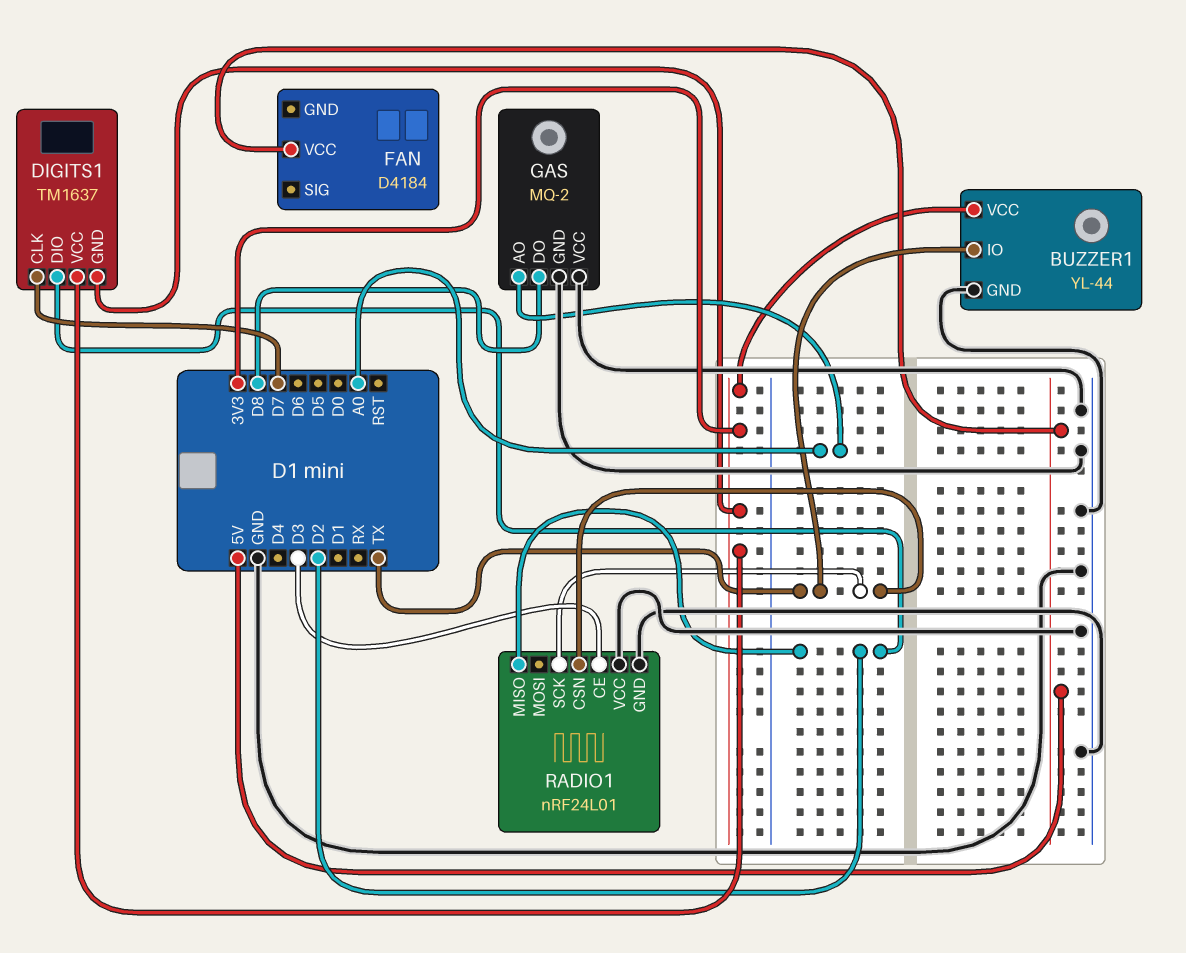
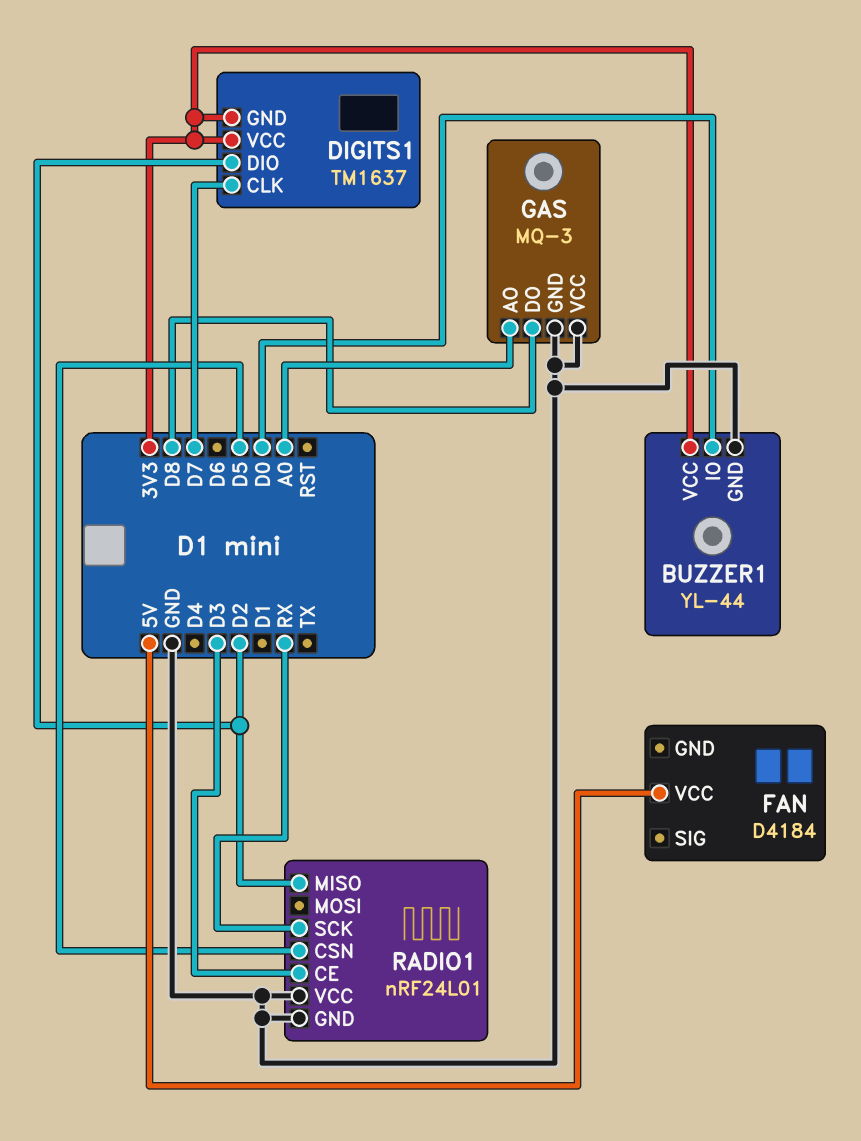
BUZZER1 pin IO: TX -> D0
GAS: MQ-2 -> MQ-3
RADIO1 pin CSN: TX -> D5
RADIO1 pin SCK: TX -> RX

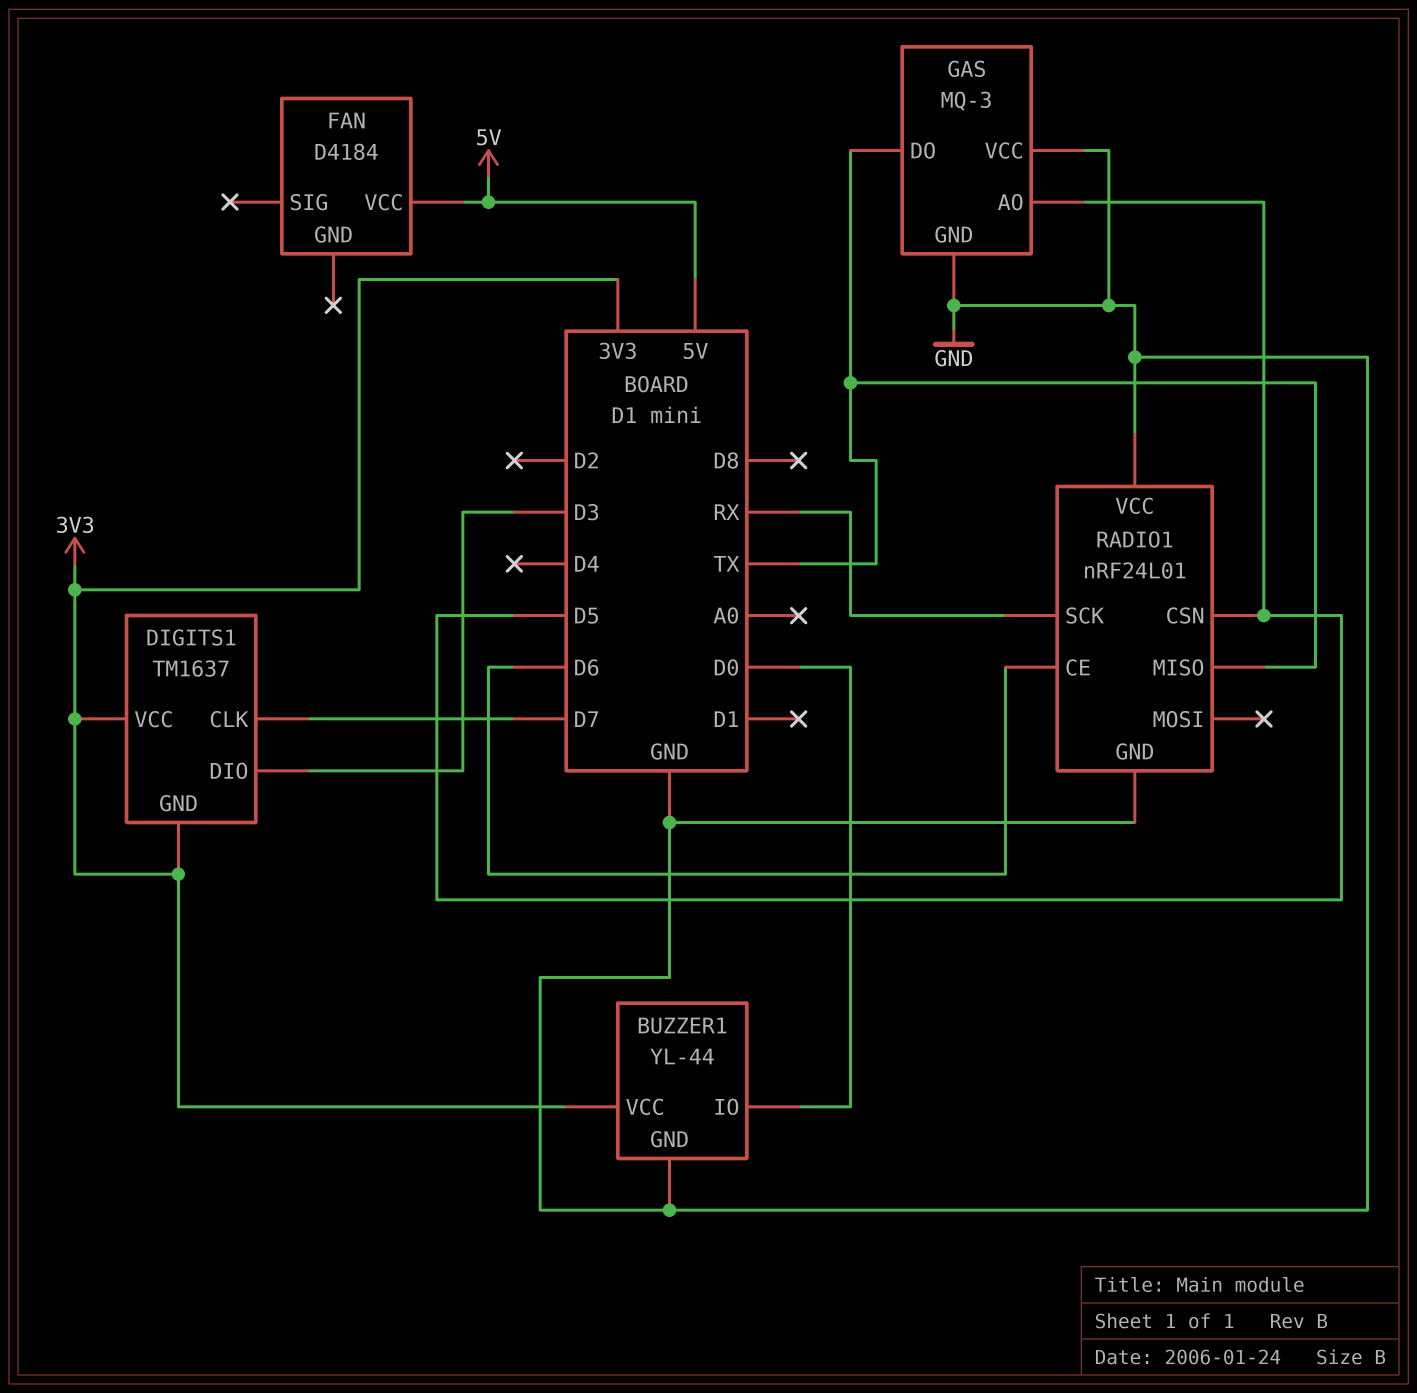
DIGITS1 pin DIO: D2 -> D3
GAS pin AO: A0 -> D5
GAS pin DO: D8 -> TX
RADIO1 pin CE: D3 -> D6
RADIO1 pin MISO: D2 -> TX

